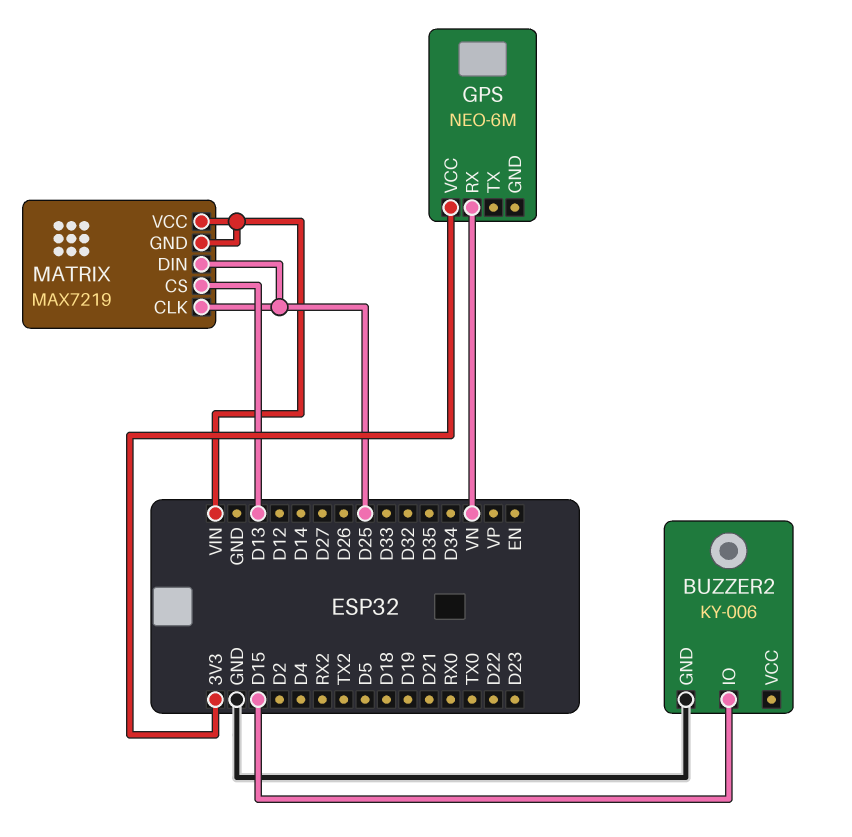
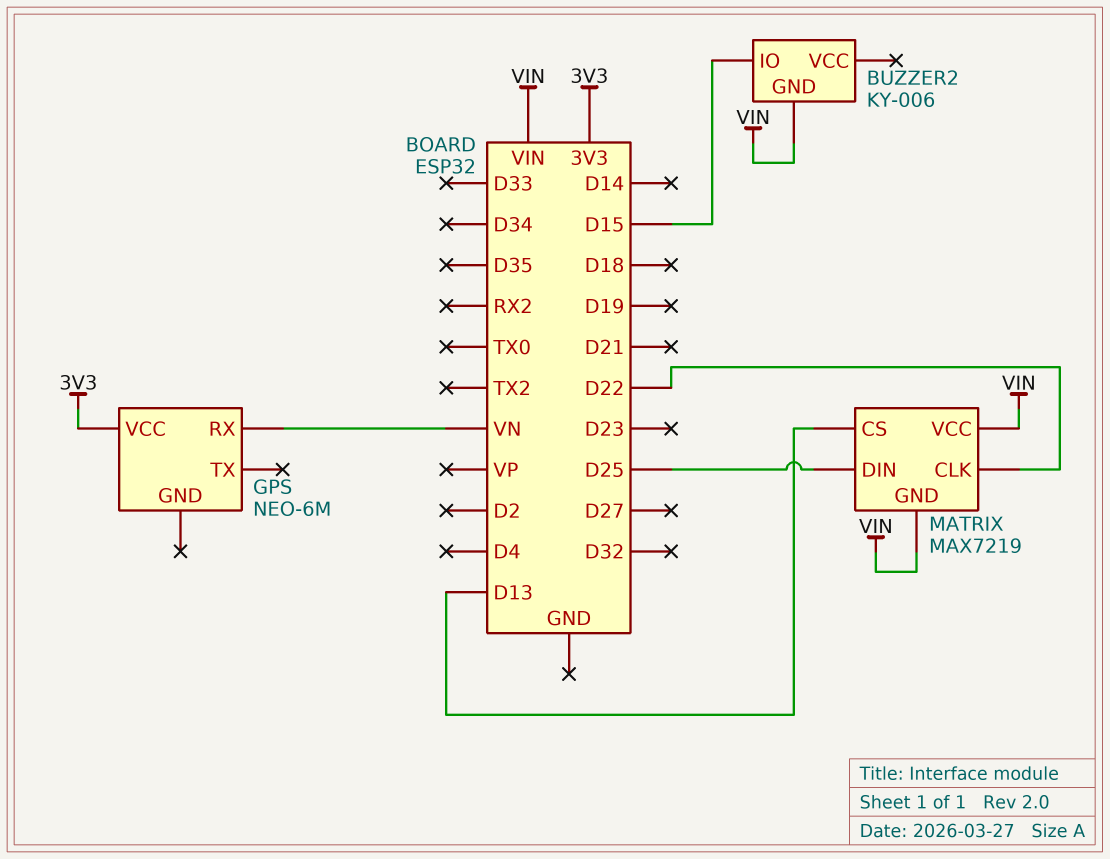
BUZZER2 pin GND: GND -> VIN
MATRIX pin CLK: D25 -> D22

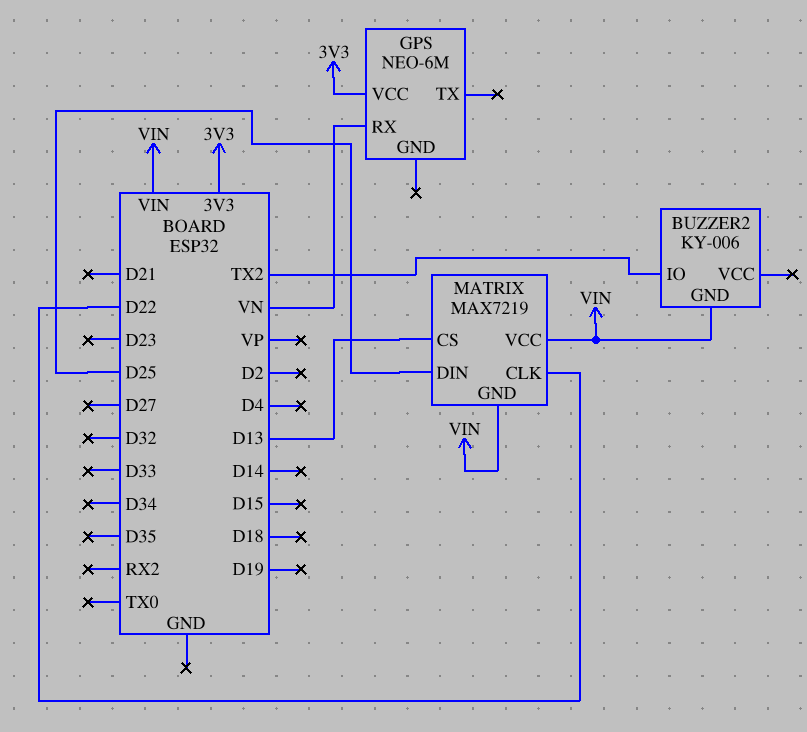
BUZZER2 pin IO: D15 -> TX2

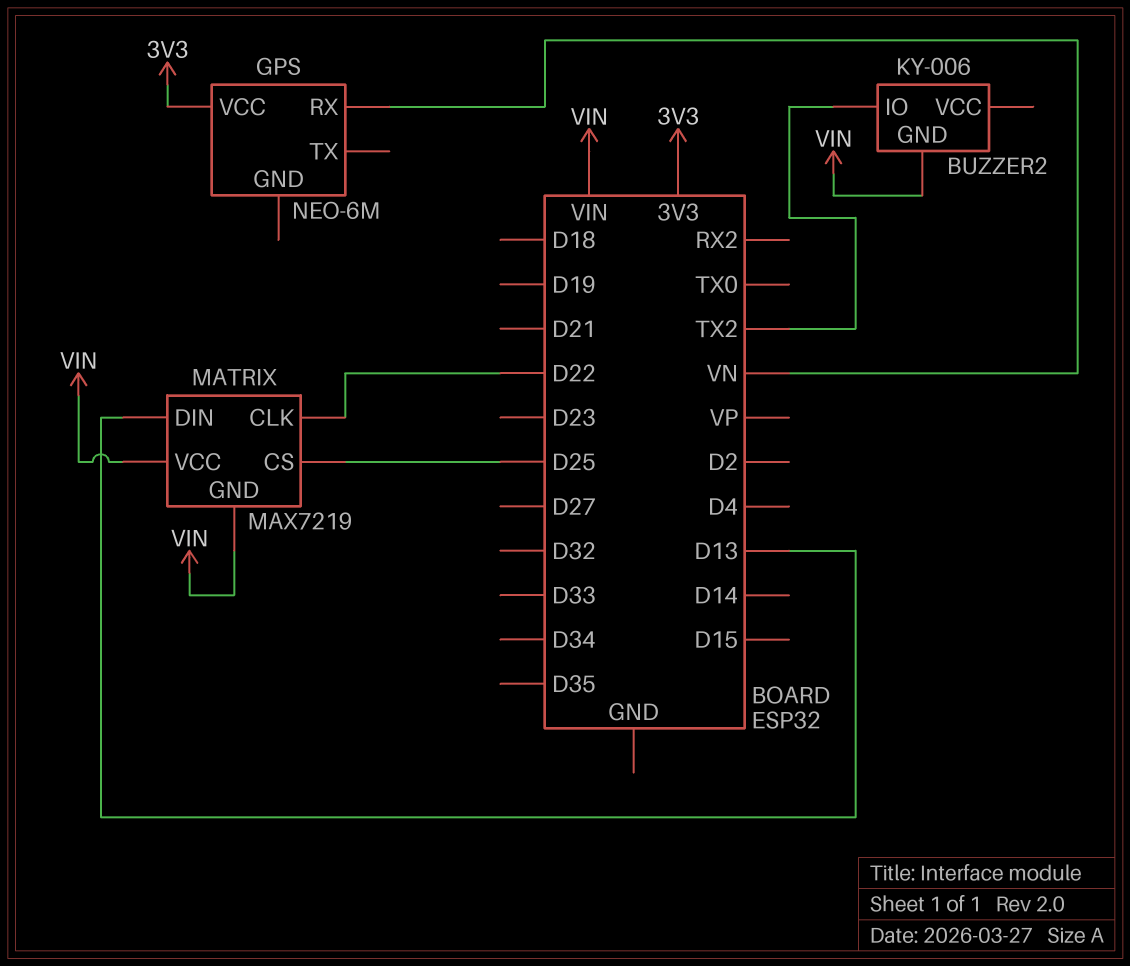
MATRIX pin CS: D13 -> D25
MATRIX pin DIN: D25 -> D13

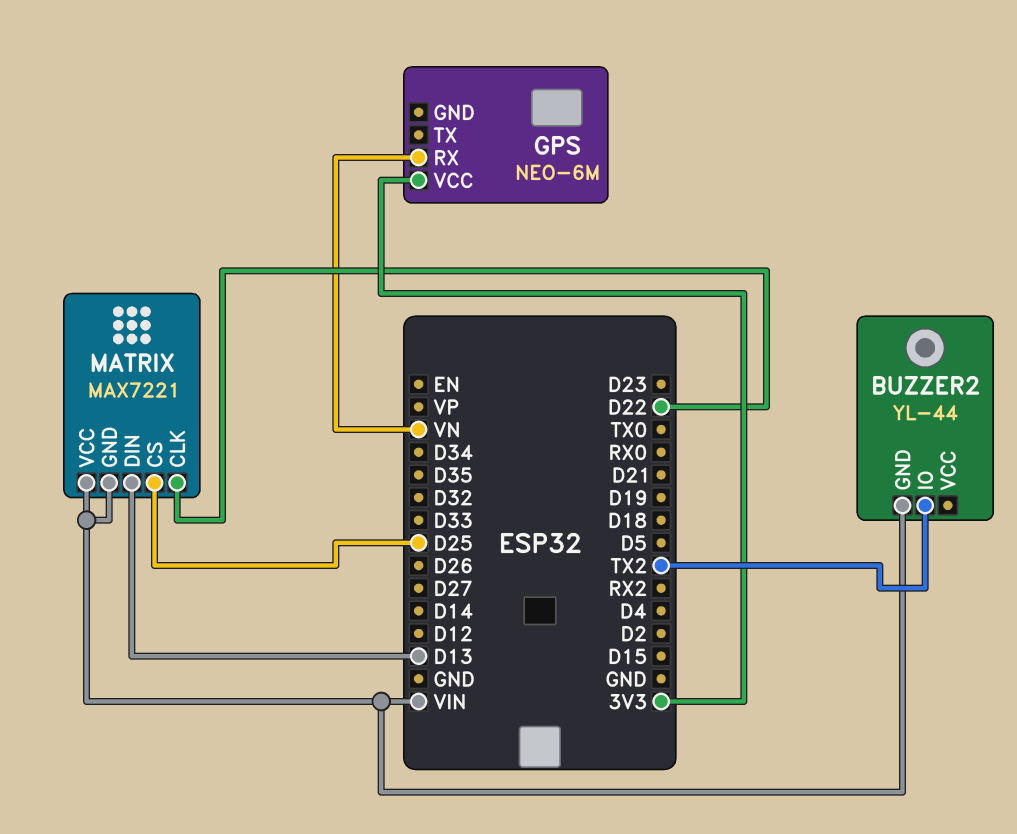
BUZZER2: KY-006 -> YL-44
MATRIX: MAX7219 -> MAX7221

